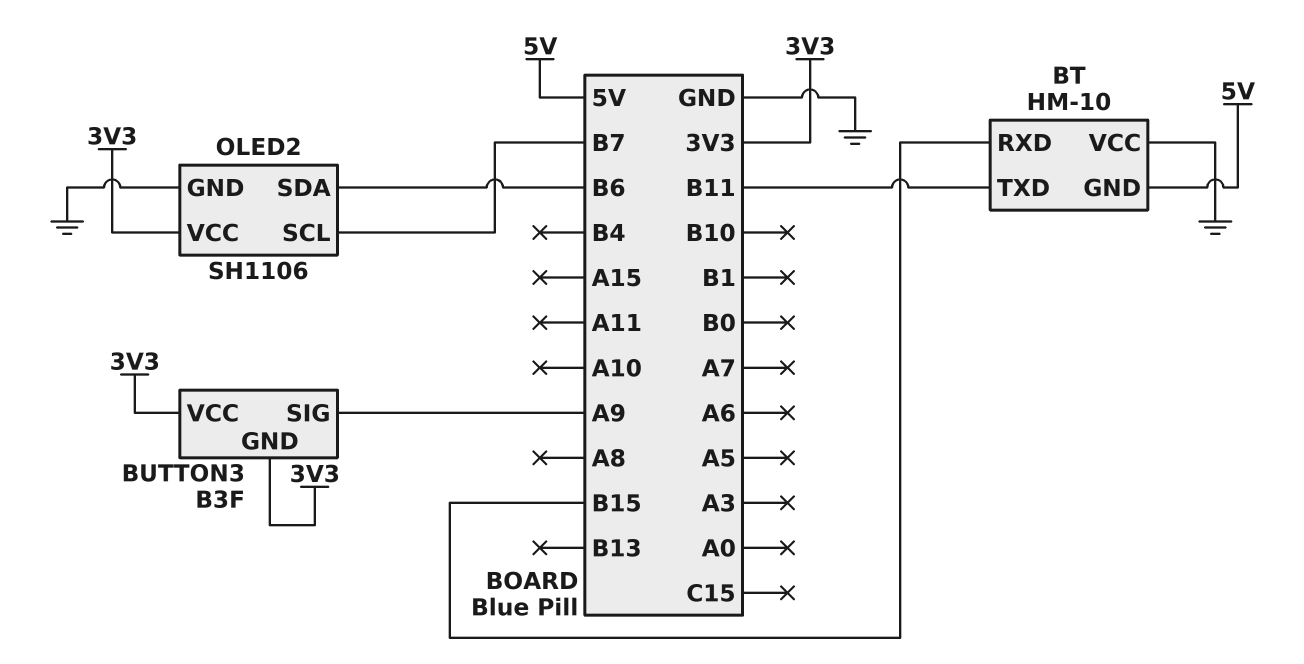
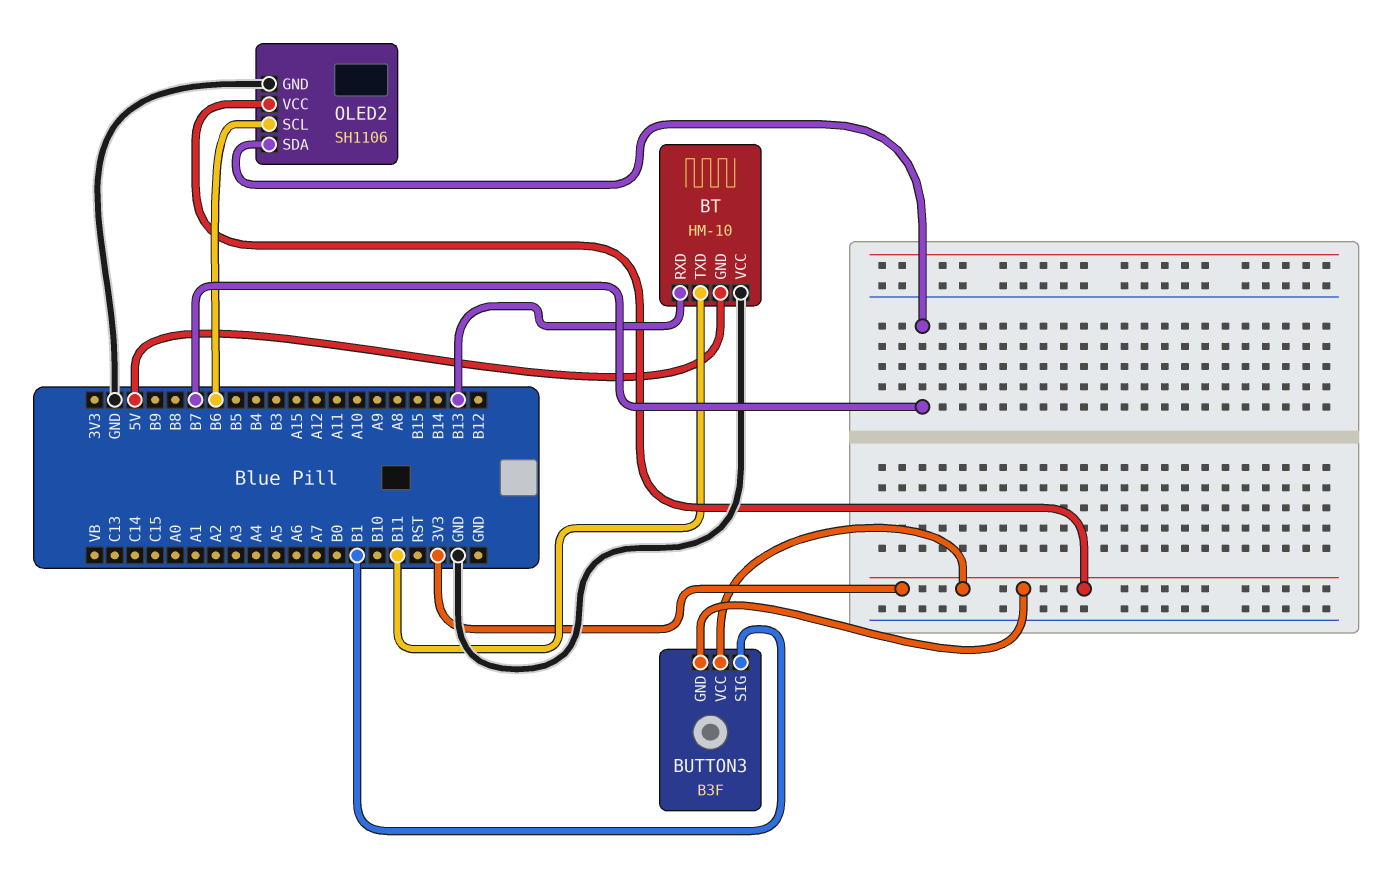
BT pin RXD: B15 -> B13
BUTTON3 pin SIG: A9 -> B1
OLED2 pin SCL: B7 -> B6
OLED2 pin SDA: B6 -> B7

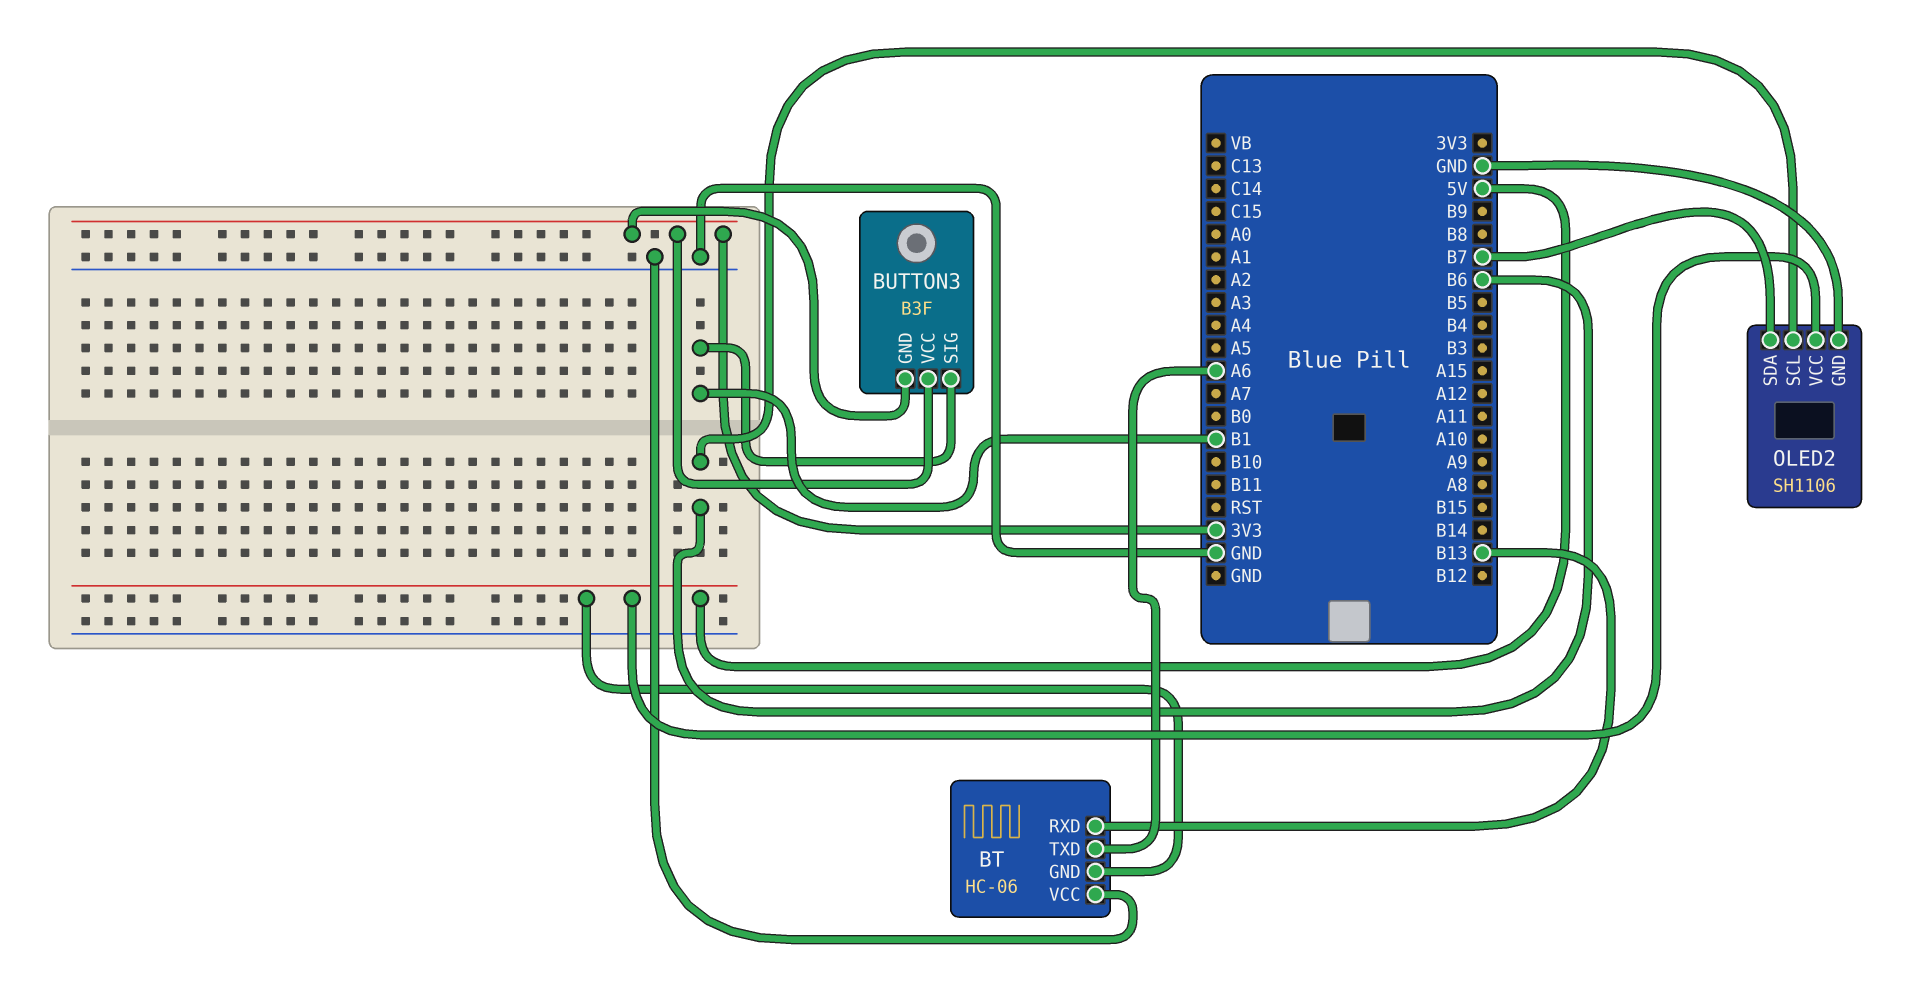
BT: HM-10 -> HC-06
BT pin TXD: B11 -> A6
OLED2 pin VCC: 3V3 -> 5V

